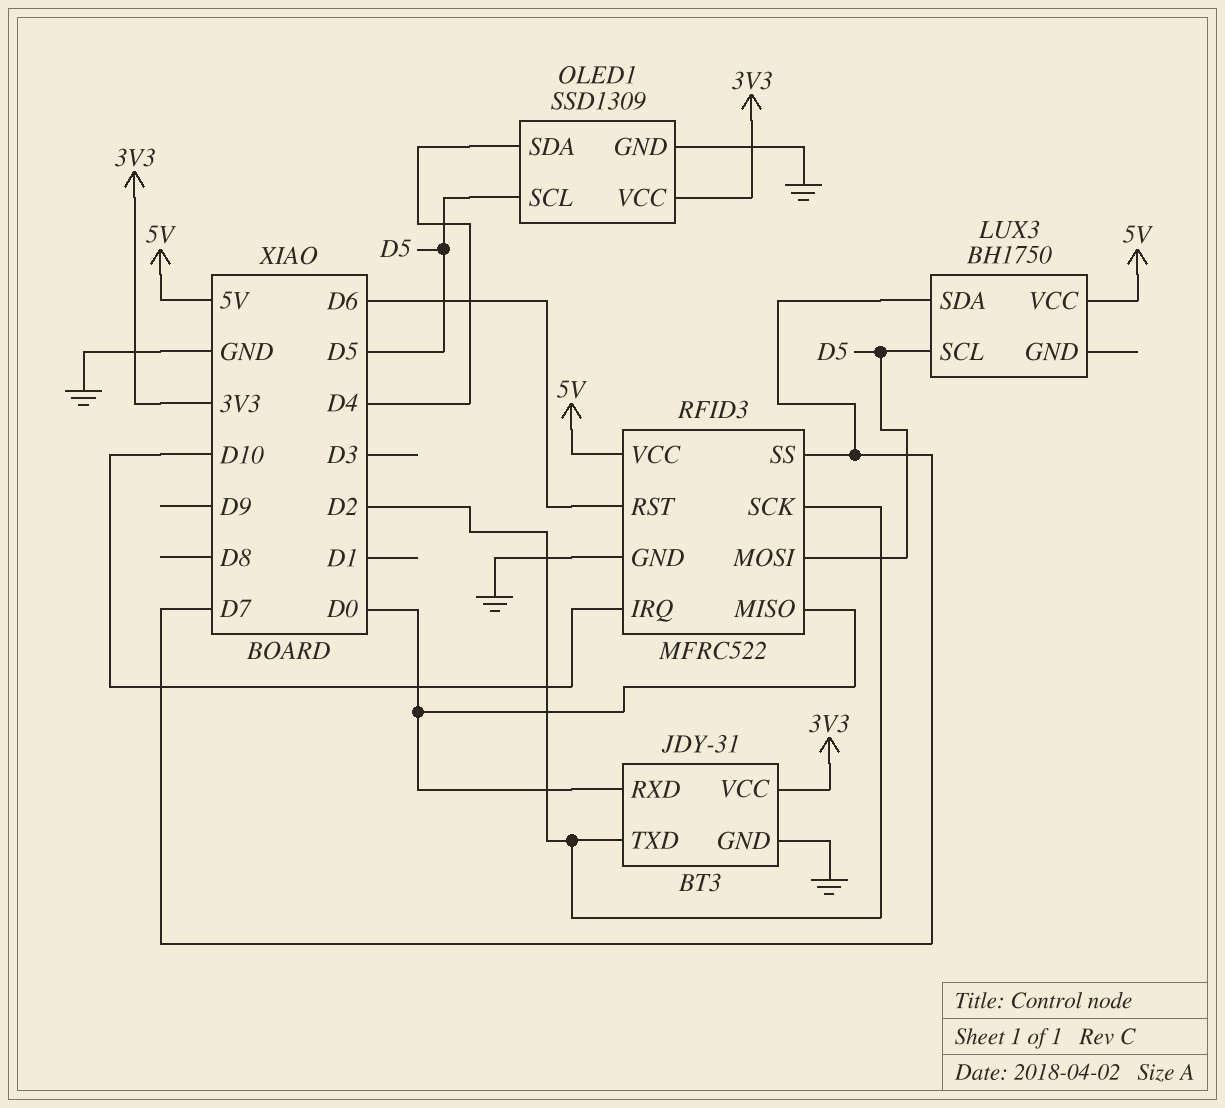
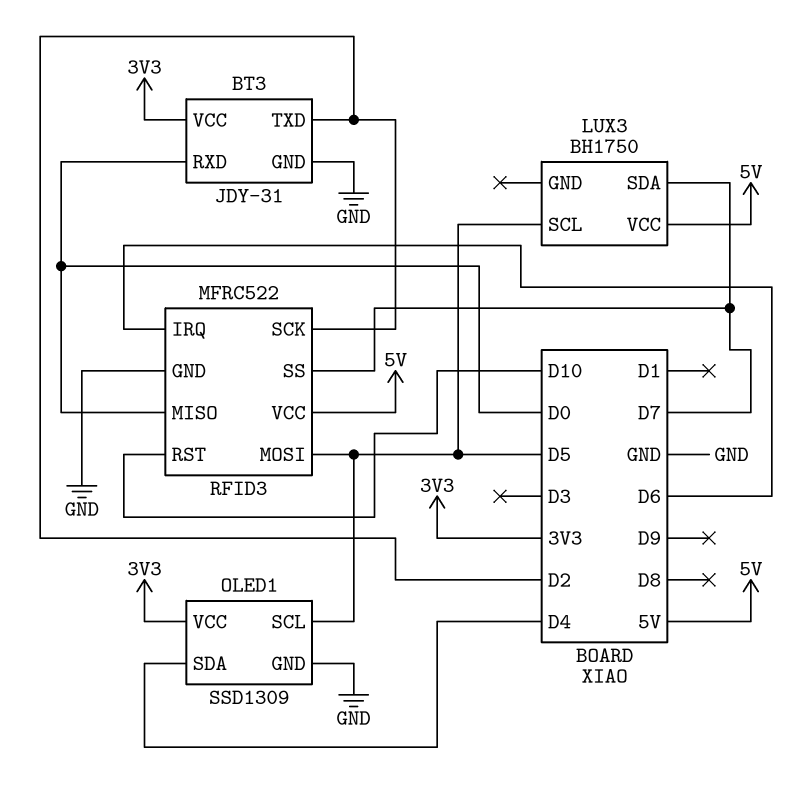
RFID3 pin IRQ: D10 -> D6
RFID3 pin RST: D6 -> D10

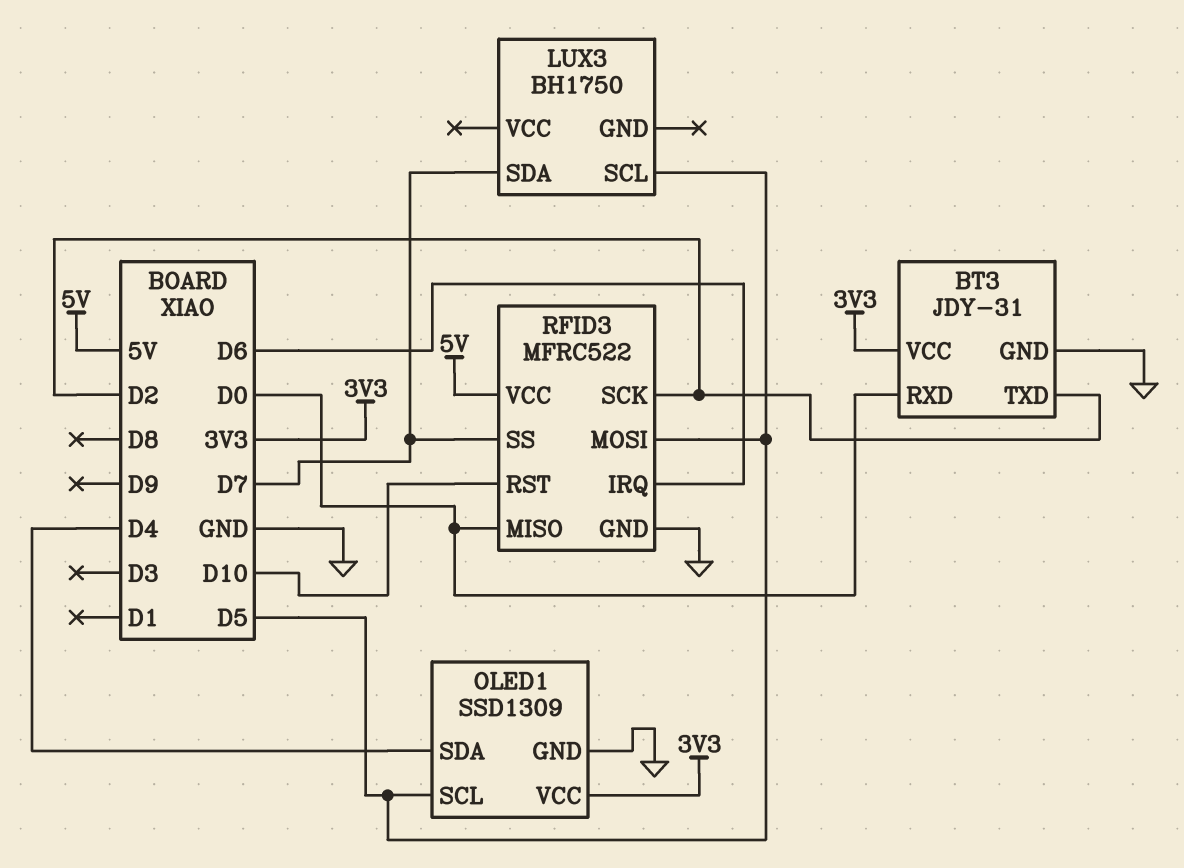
LUX3 pin VCC: 5V -> none

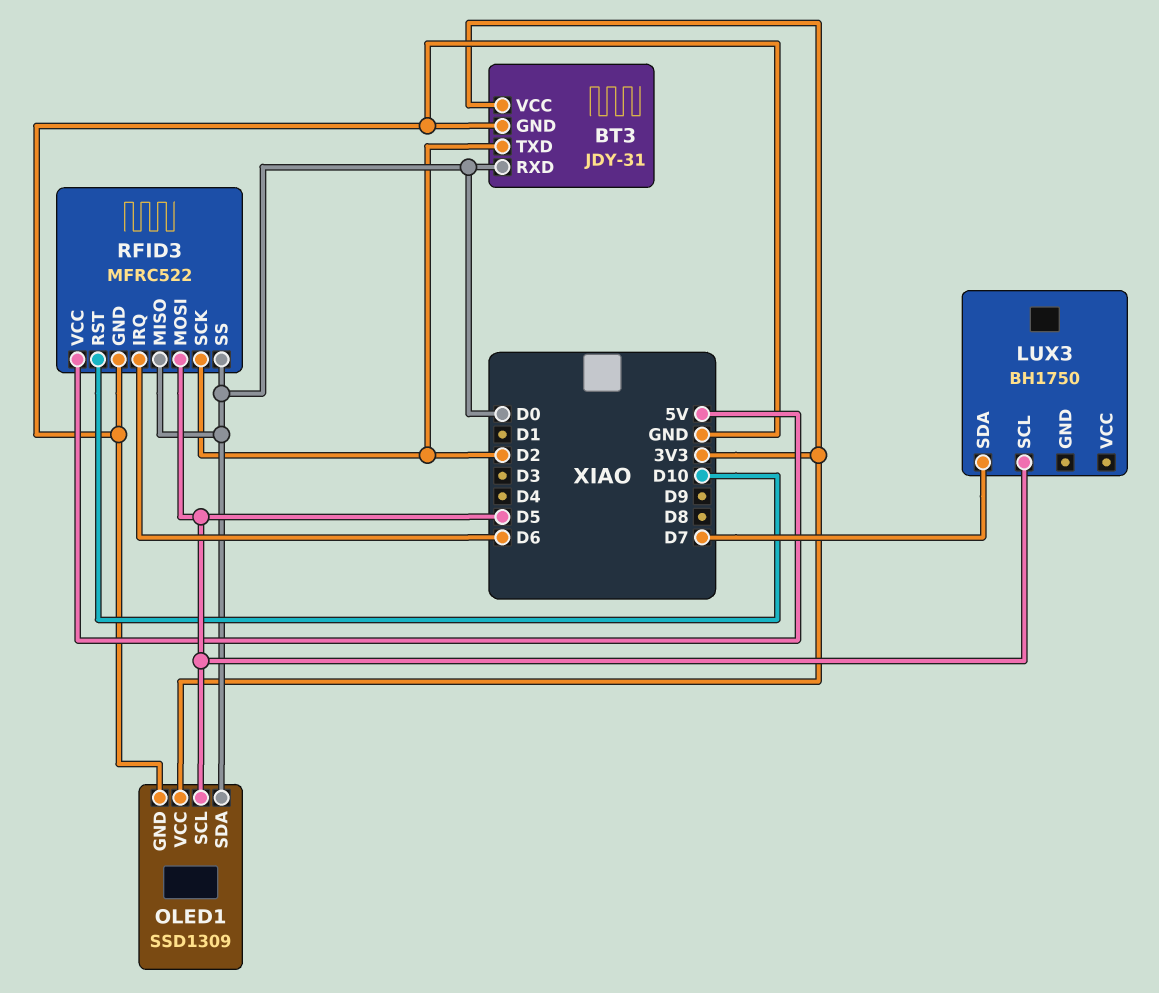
OLED1 pin SDA: D4 -> D0
RFID3 pin SS: D7 -> D0

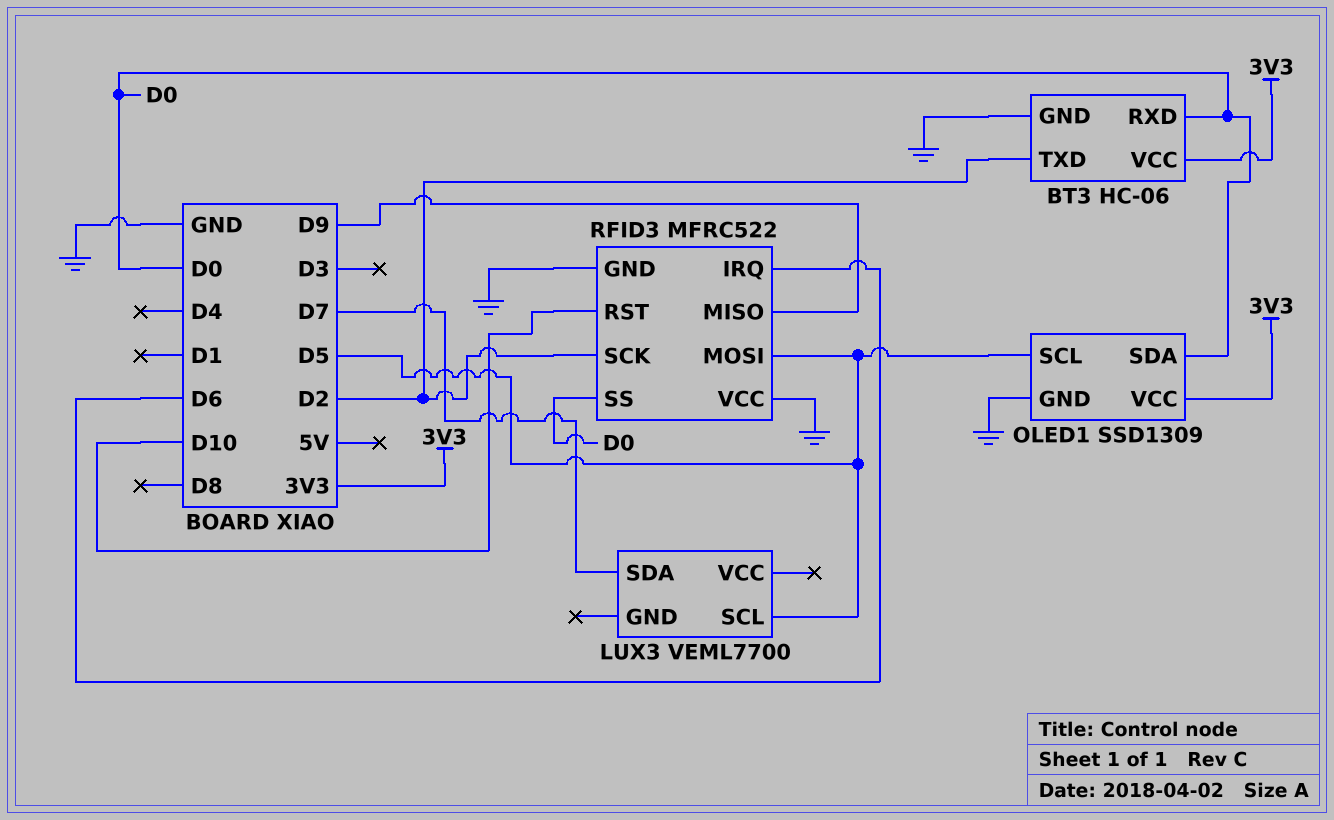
BT3: JDY-31 -> HC-06
LUX3: BH1750 -> VEML7700
RFID3 pin MISO: D0 -> D9
RFID3 pin VCC: 5V -> GND

